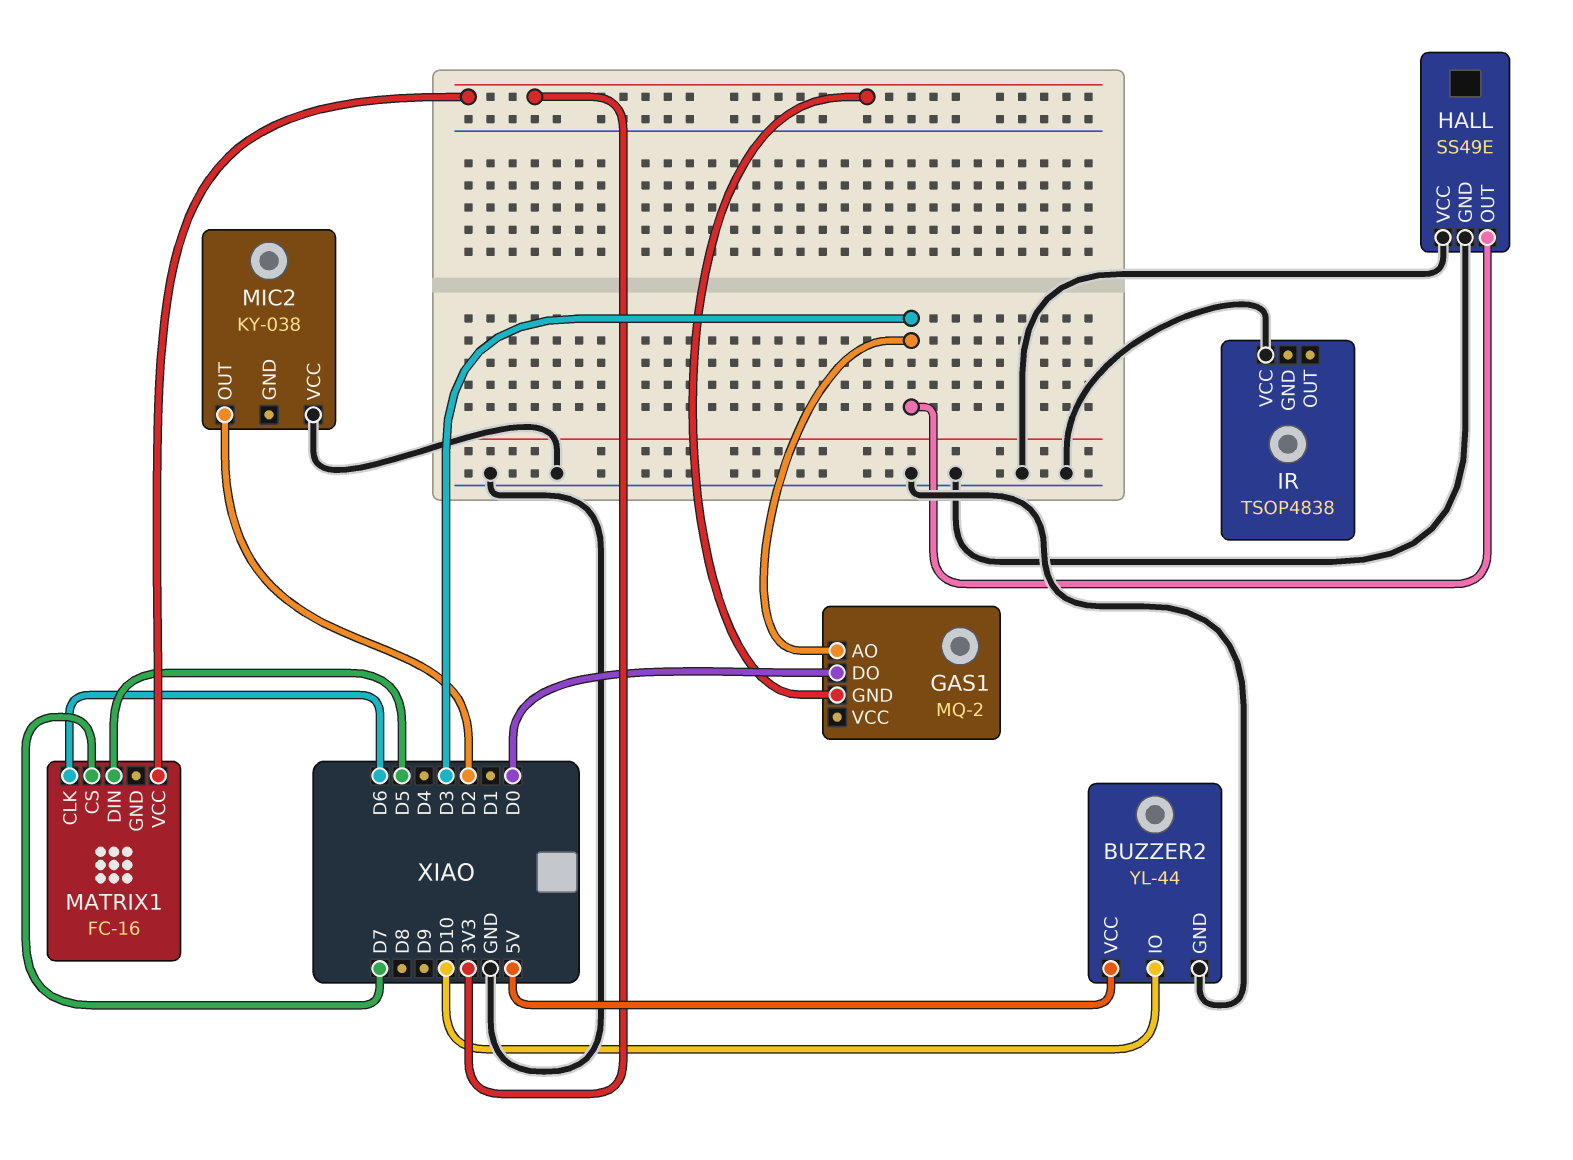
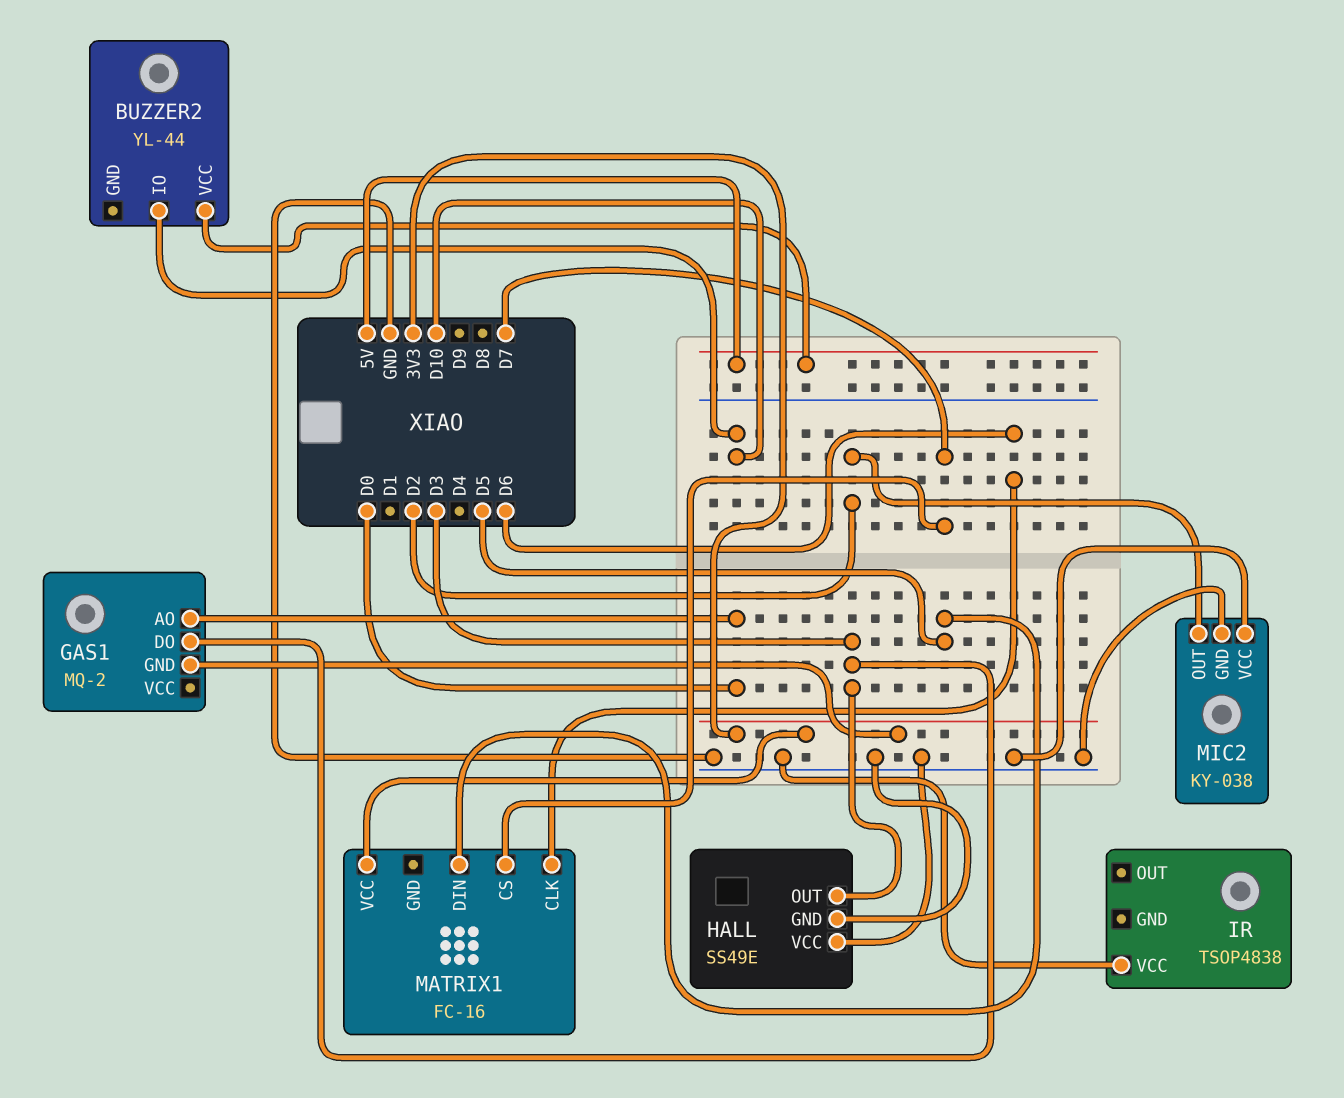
BUZZER2 pin GND: GND -> none
GAS1 pin AO: D3 -> D0
GAS1 pin DO: D0 -> D3
MIC2 pin GND: none -> GND

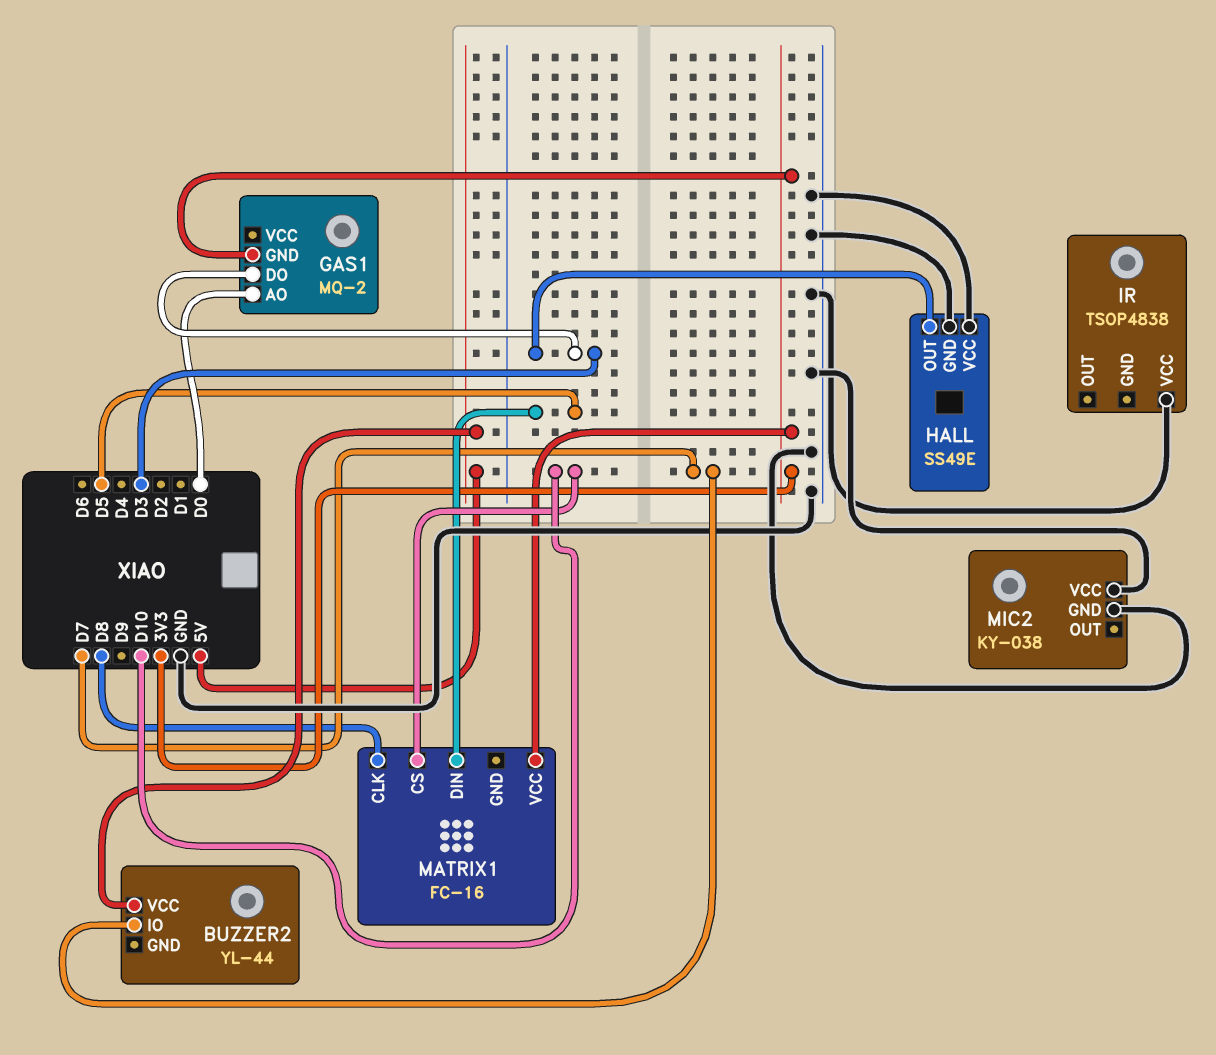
BUZZER2 pin IO: D10 -> D7
MATRIX1 pin CLK: D6 -> D8
MATRIX1 pin CS: D7 -> D10
MIC2 pin OUT: D2 -> none

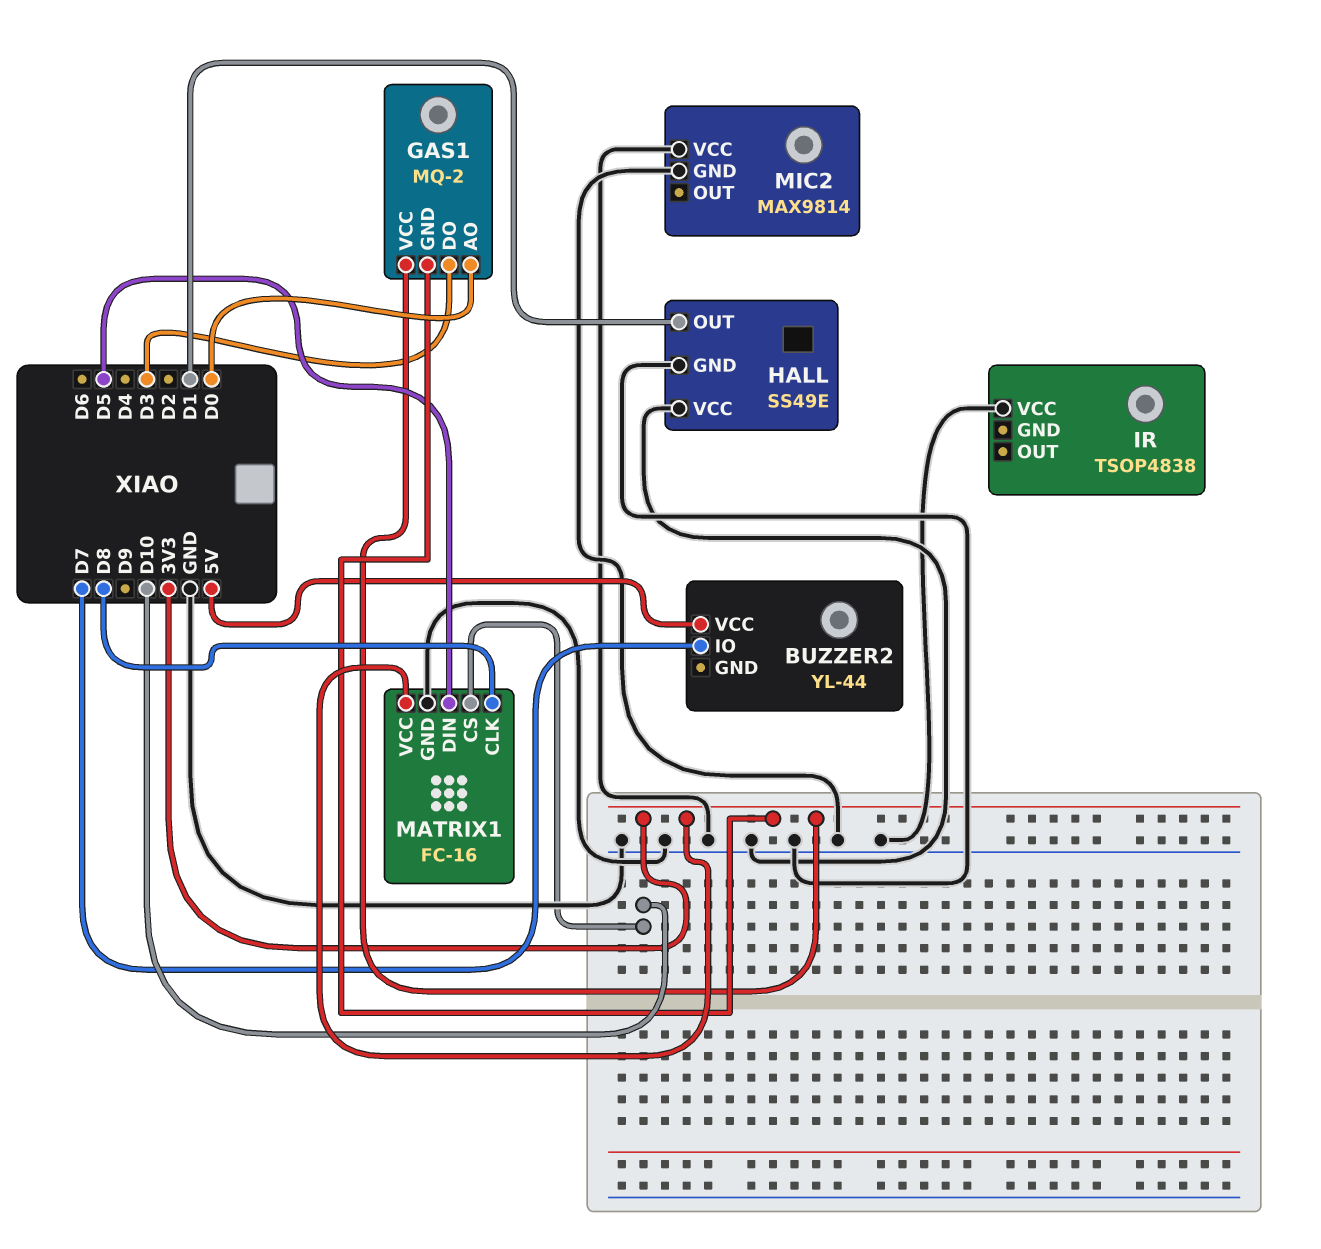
GAS1 pin VCC: none -> 3V3
HALL pin OUT: D3 -> D1
MATRIX1 pin GND: none -> GND
MIC2: KY-038 -> MAX9814

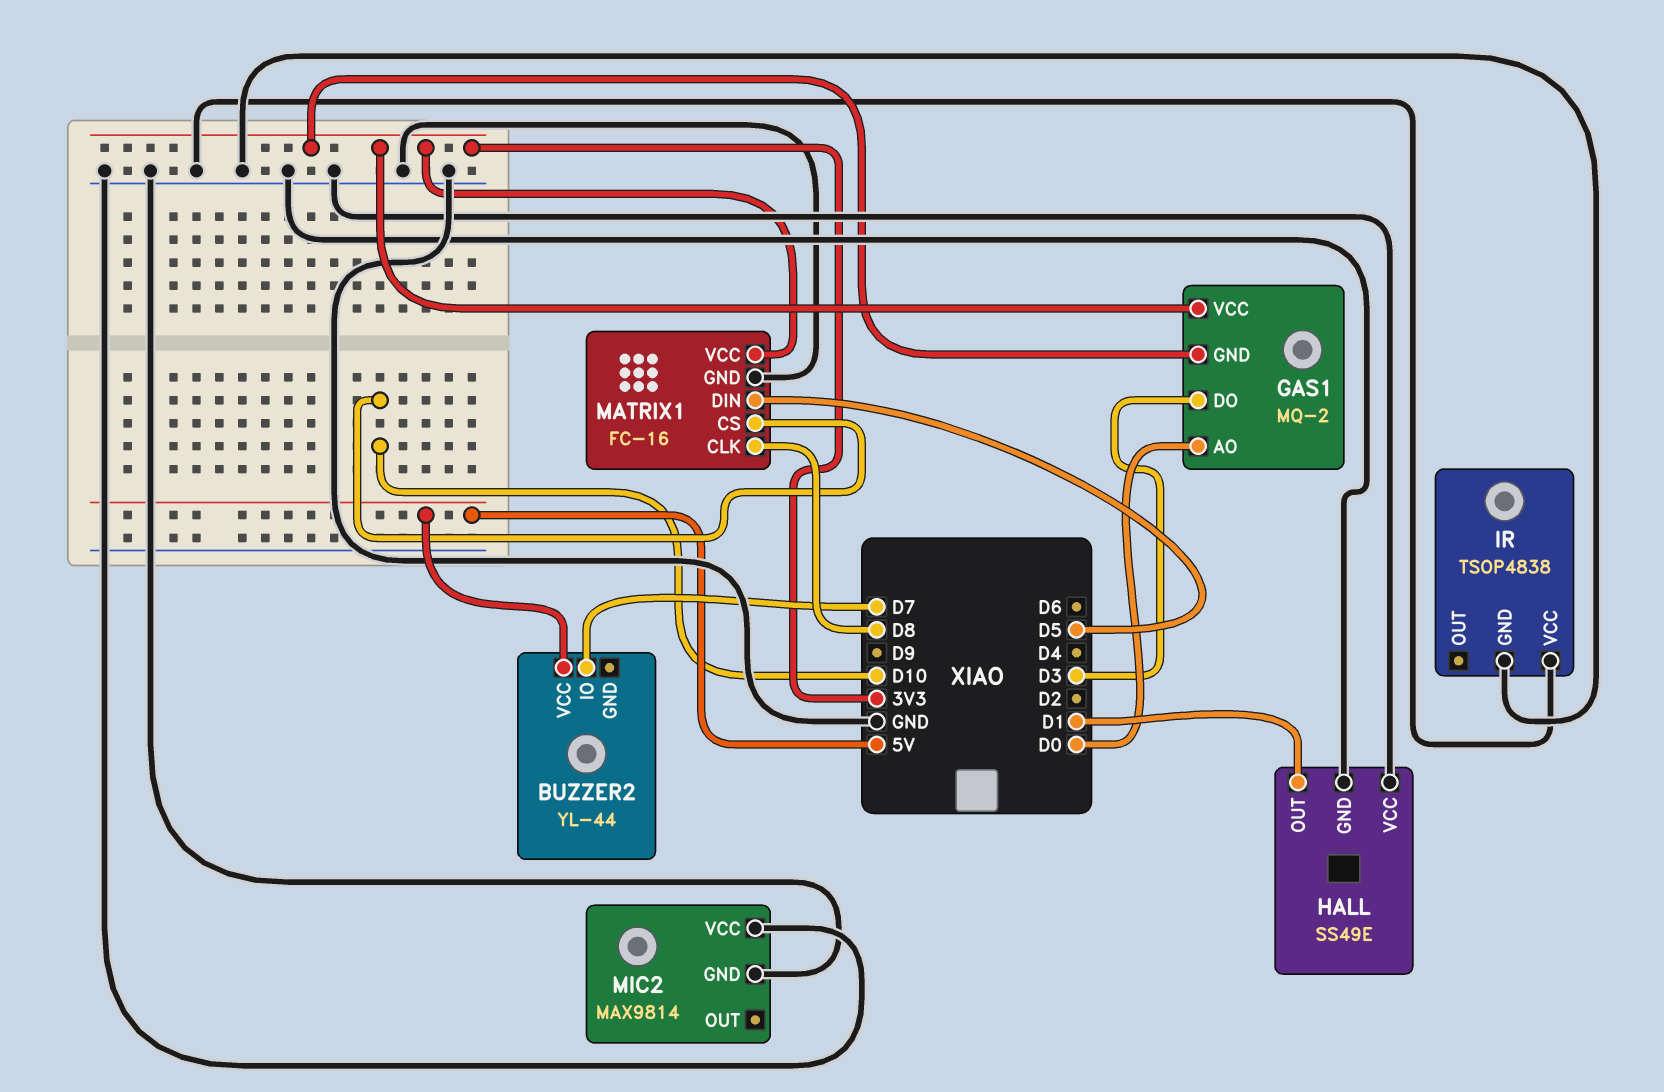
IR pin GND: none -> GND

